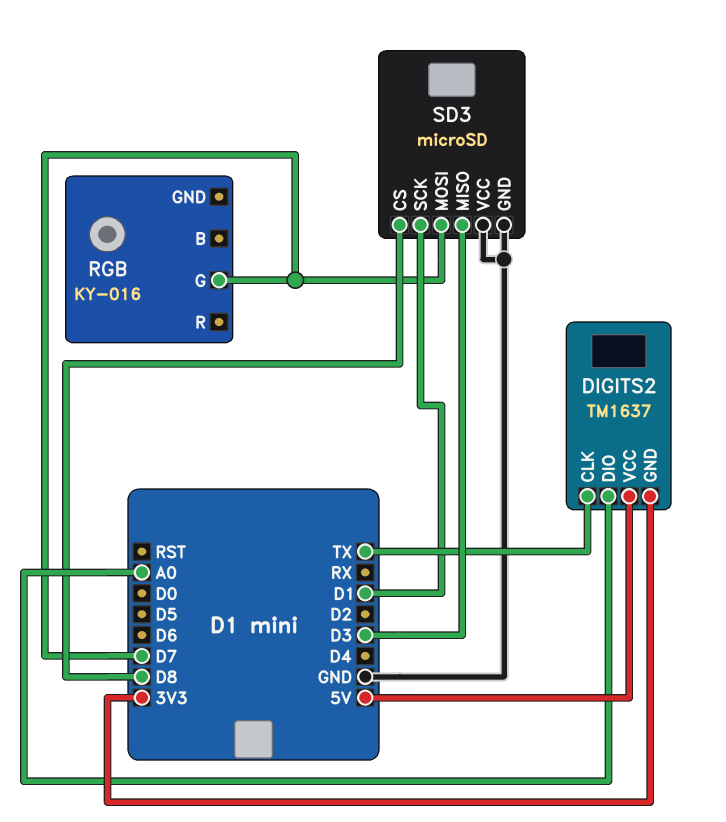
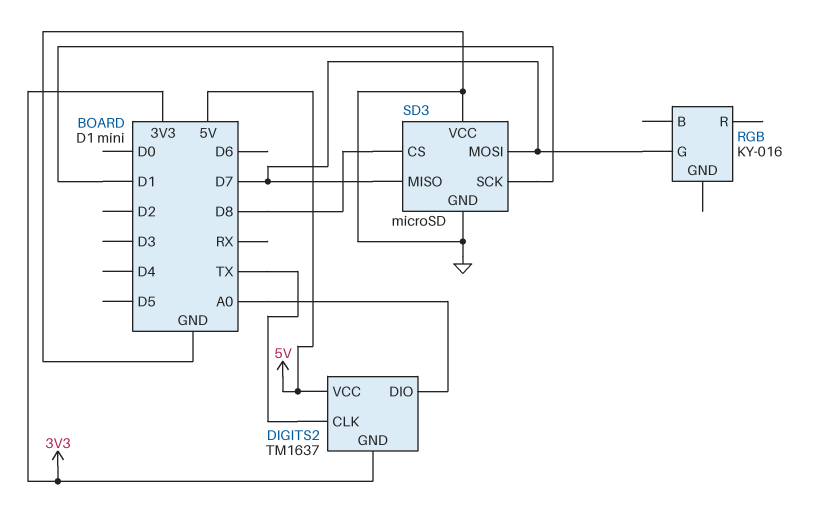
SD3 pin MISO: D3 -> D7

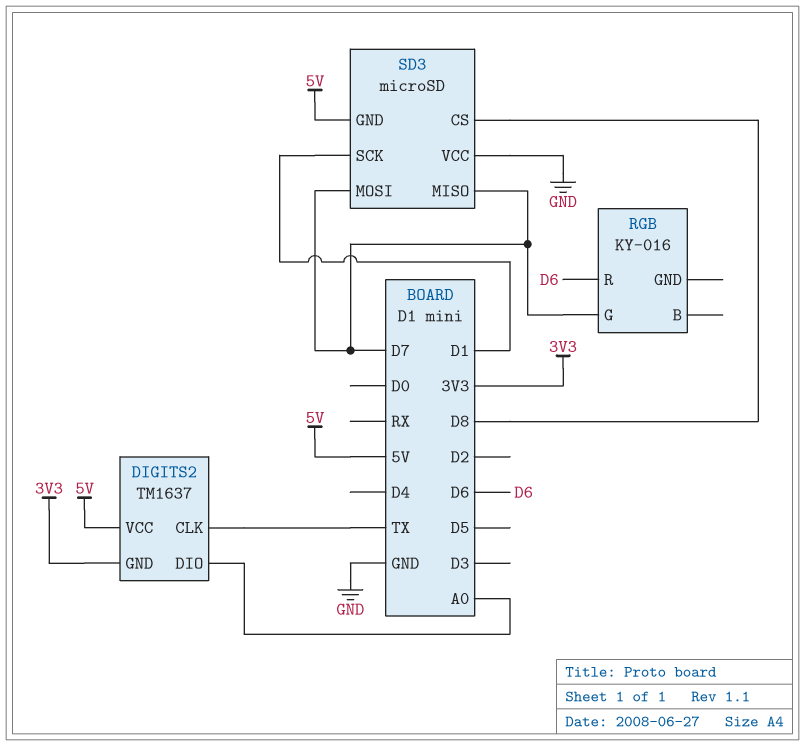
RGB pin R: none -> D6
SD3 pin GND: GND -> 5V

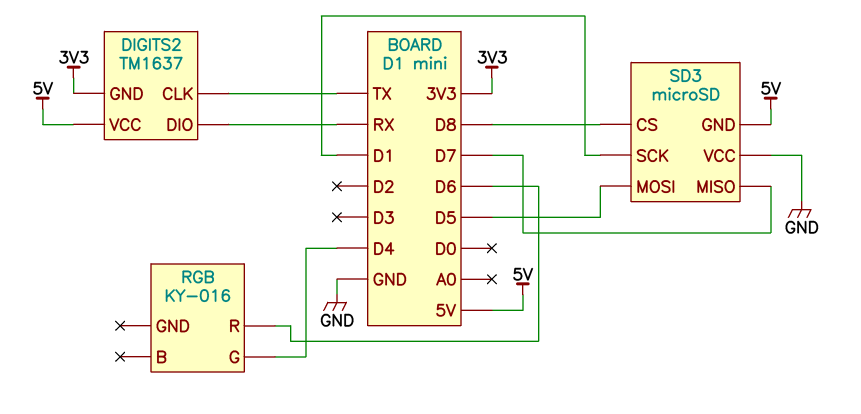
DIGITS2 pin DIO: A0 -> RX
RGB pin G: D7 -> D4
SD3 pin MOSI: D7 -> D5

